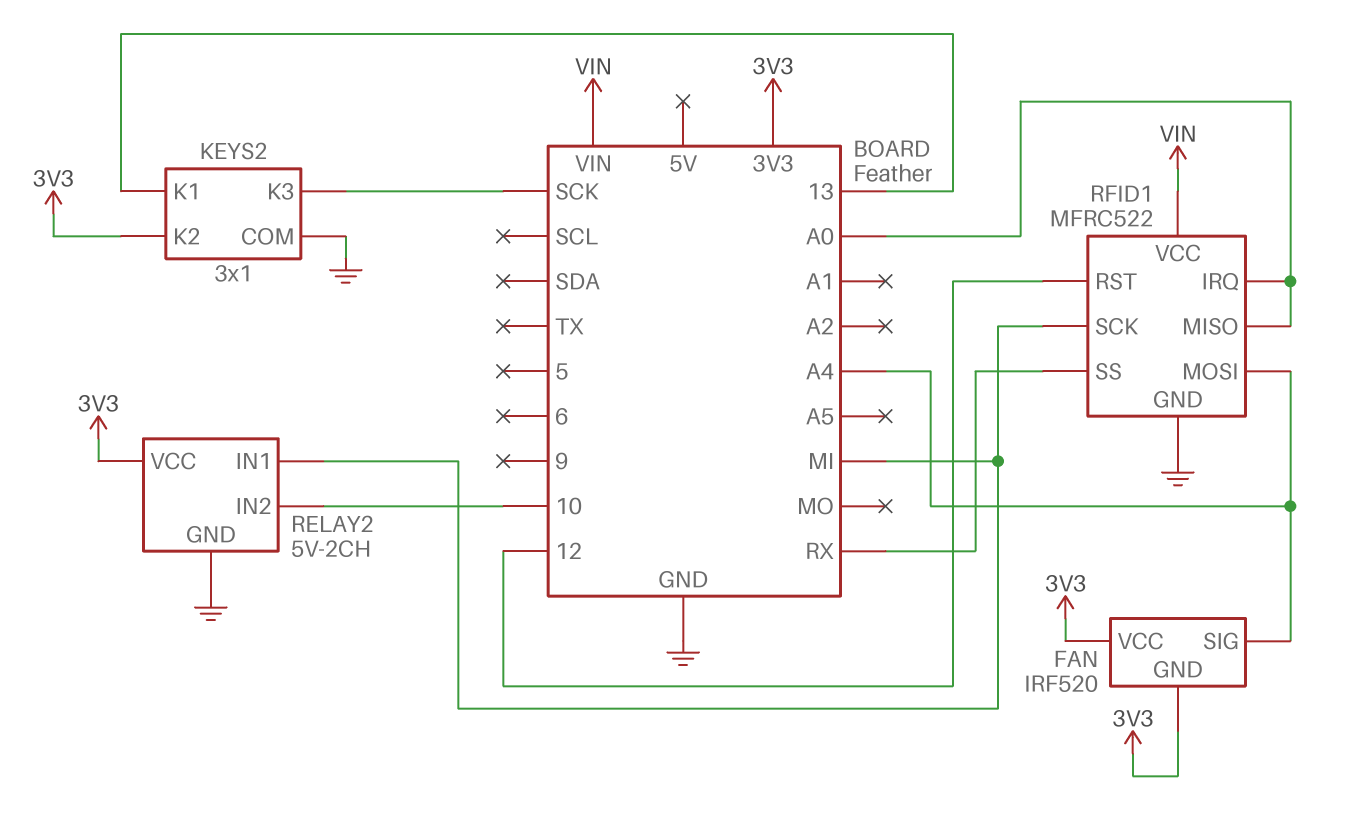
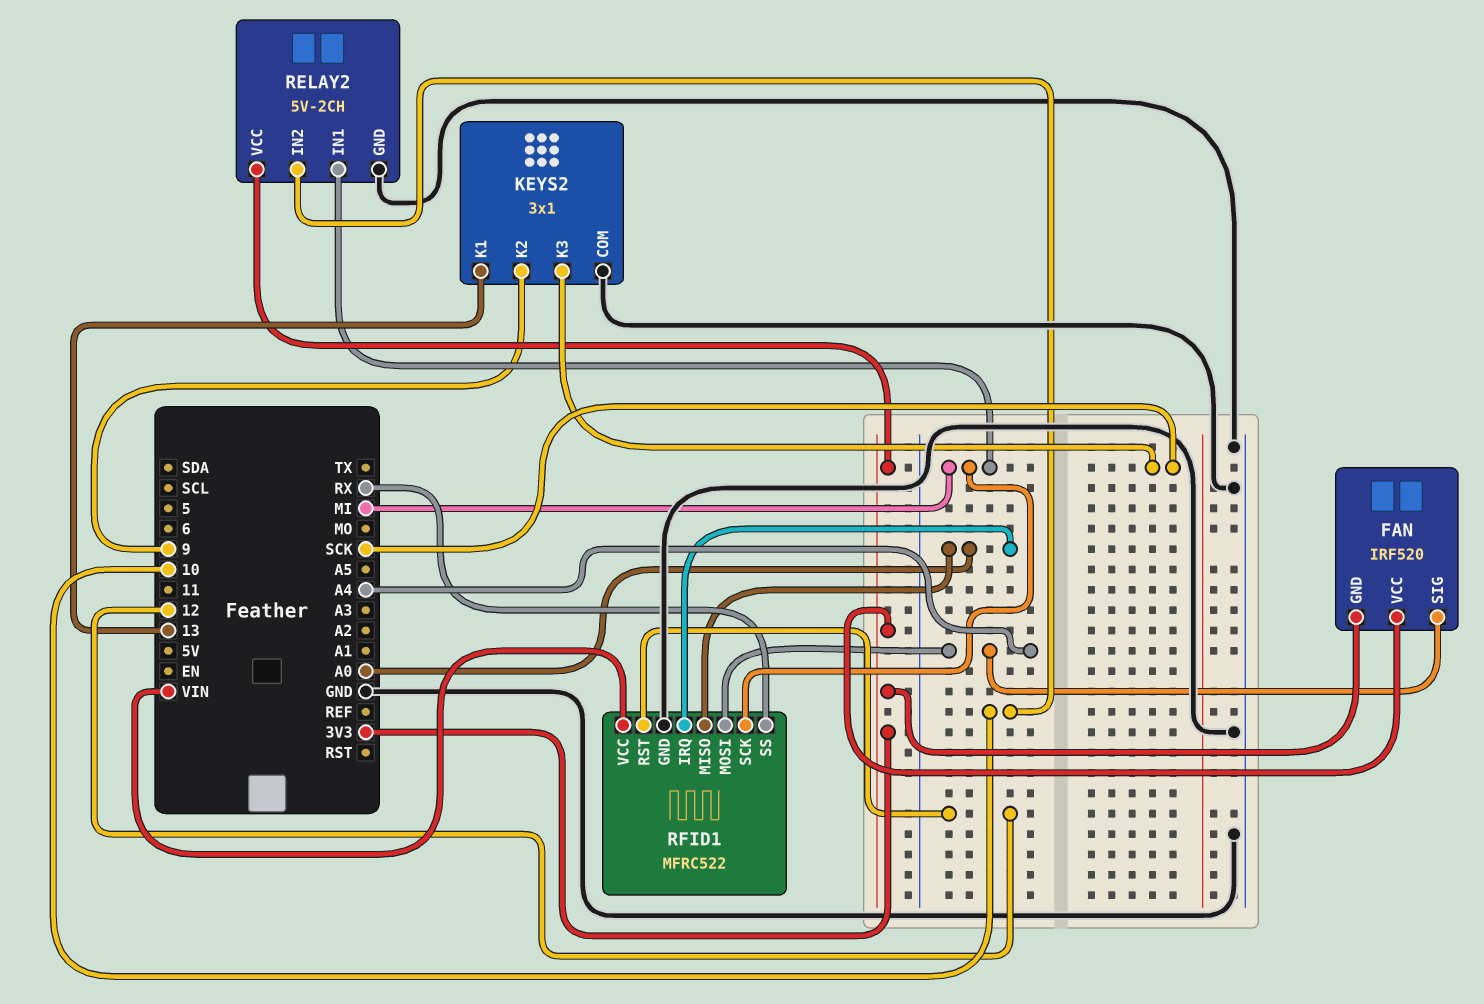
KEYS2 pin K2: 3V3 -> 9

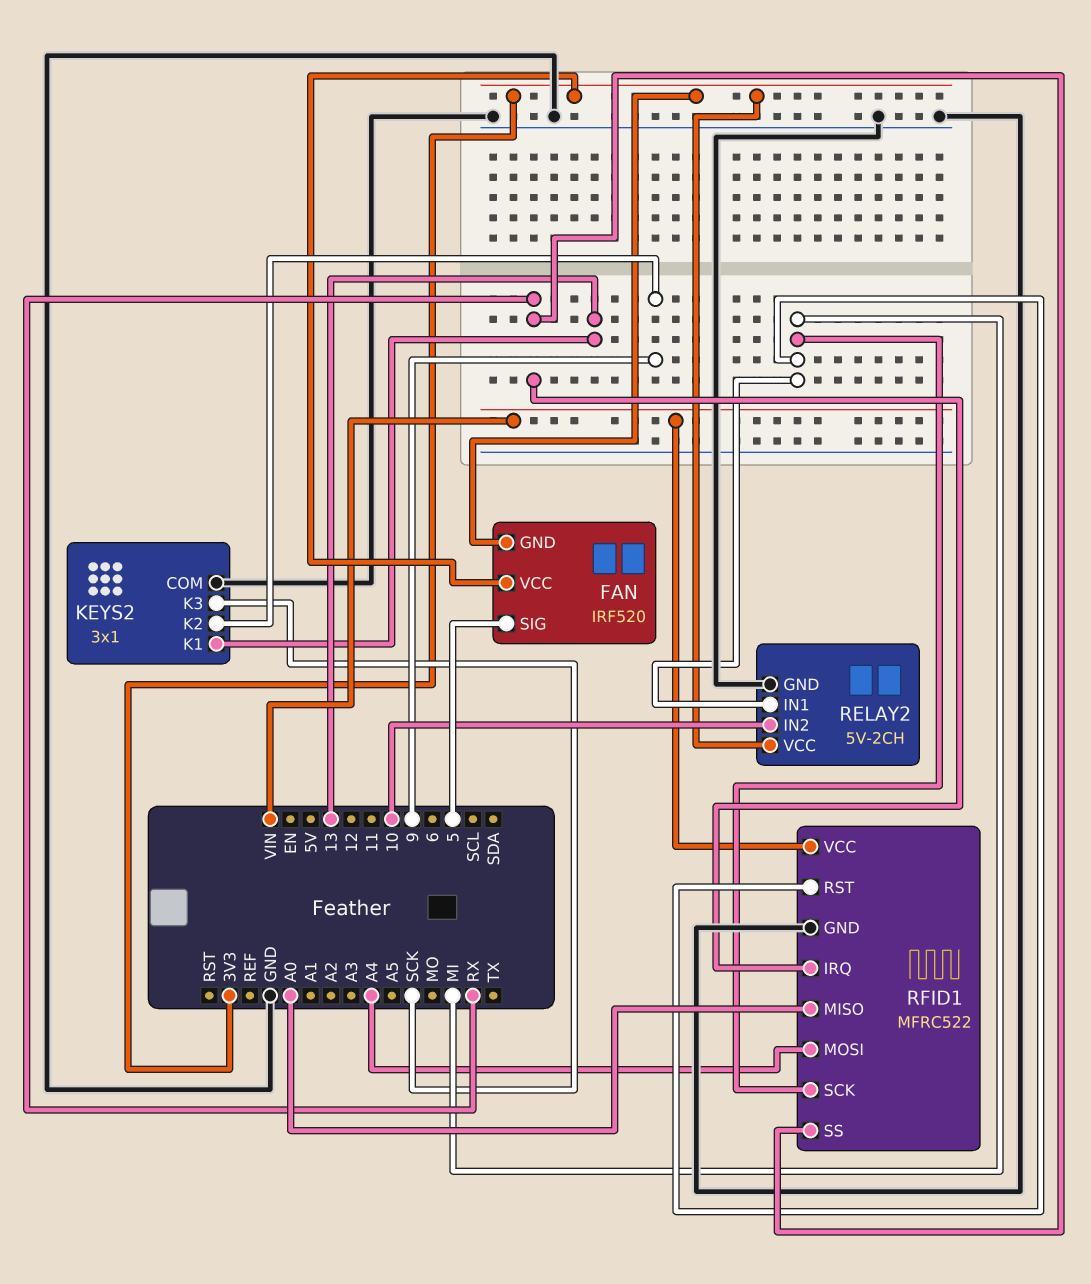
FAN pin SIG: A4 -> 5
RFID1 pin IRQ: A0 -> RX
RFID1 pin RST: 12 -> MI

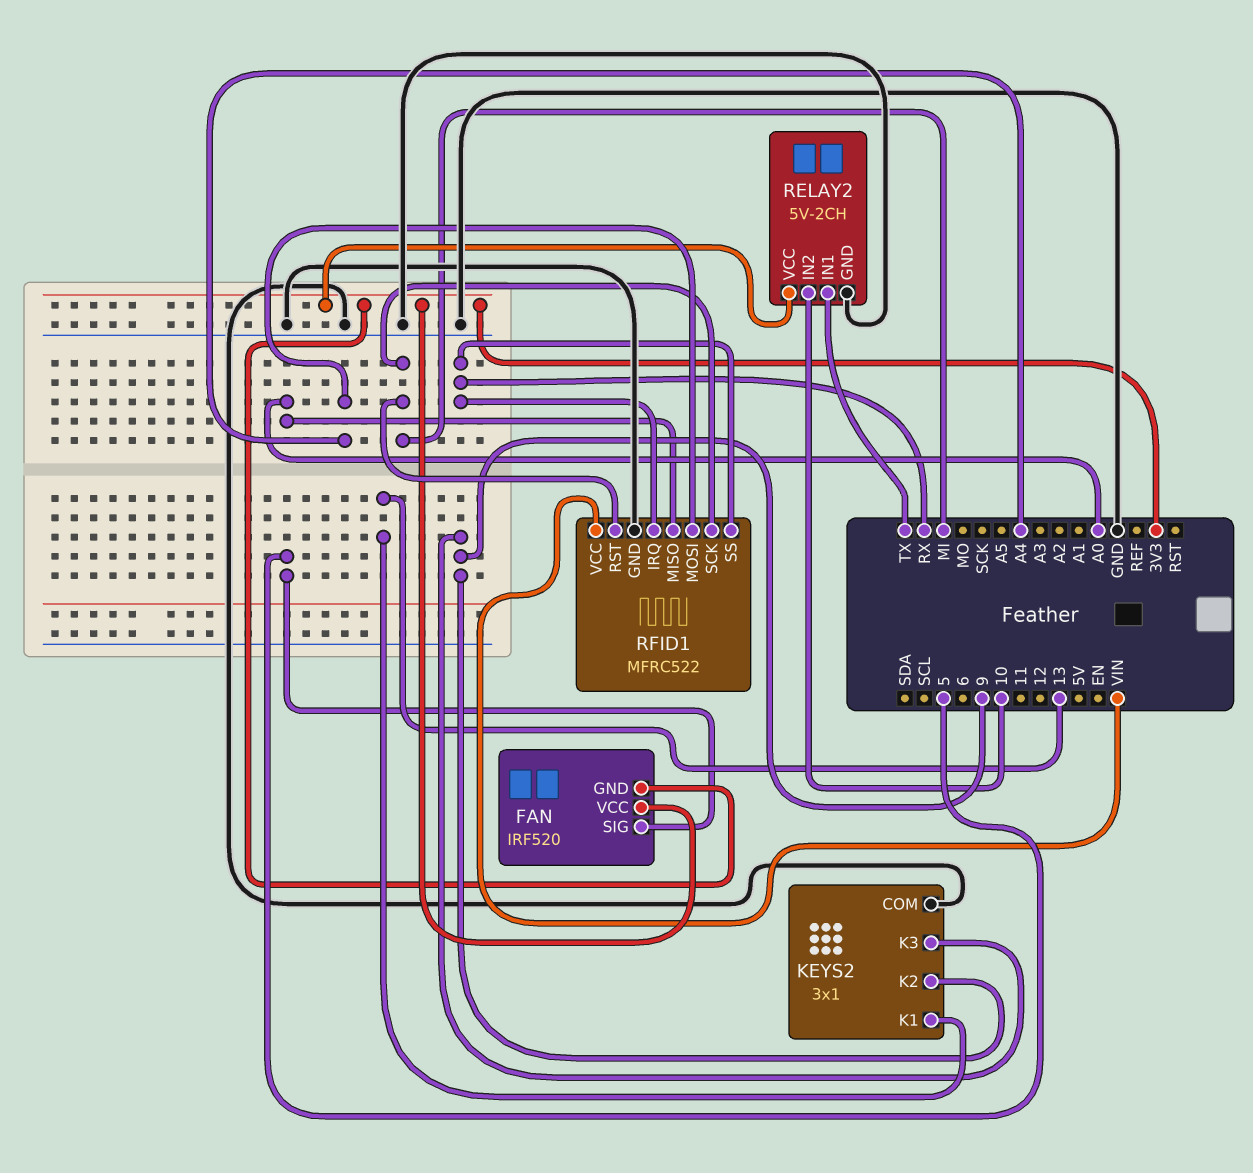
KEYS2 pin K3: SCK -> 9
RELAY2 pin IN1: MI -> TX

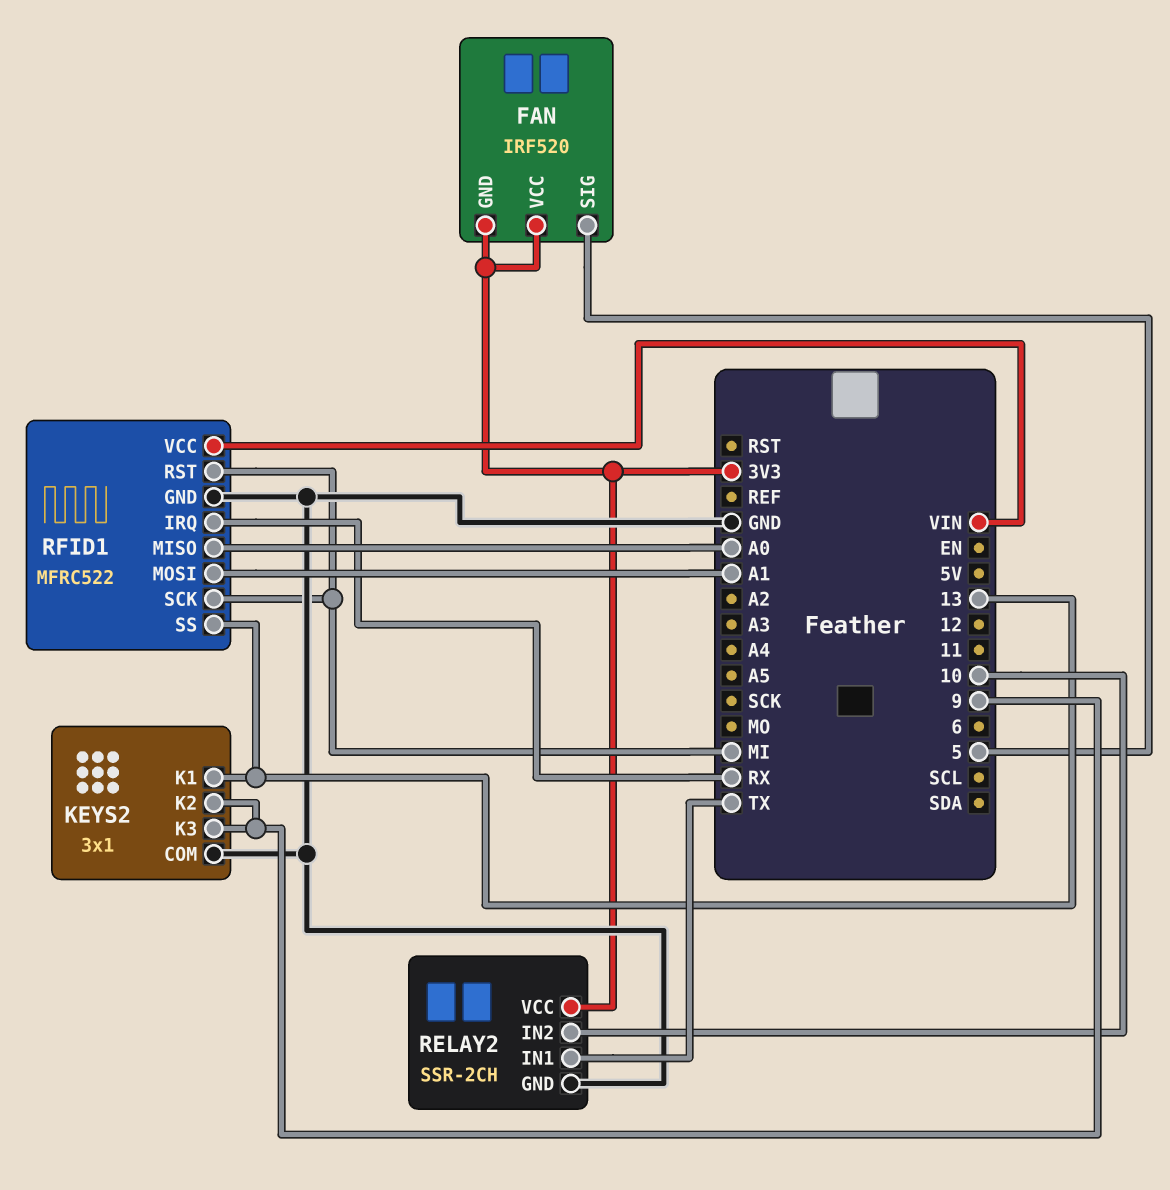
RELAY2: 5V-2CH -> SSR-2CH
RFID1 pin MOSI: A4 -> A1
RFID1 pin SS: RX -> 13

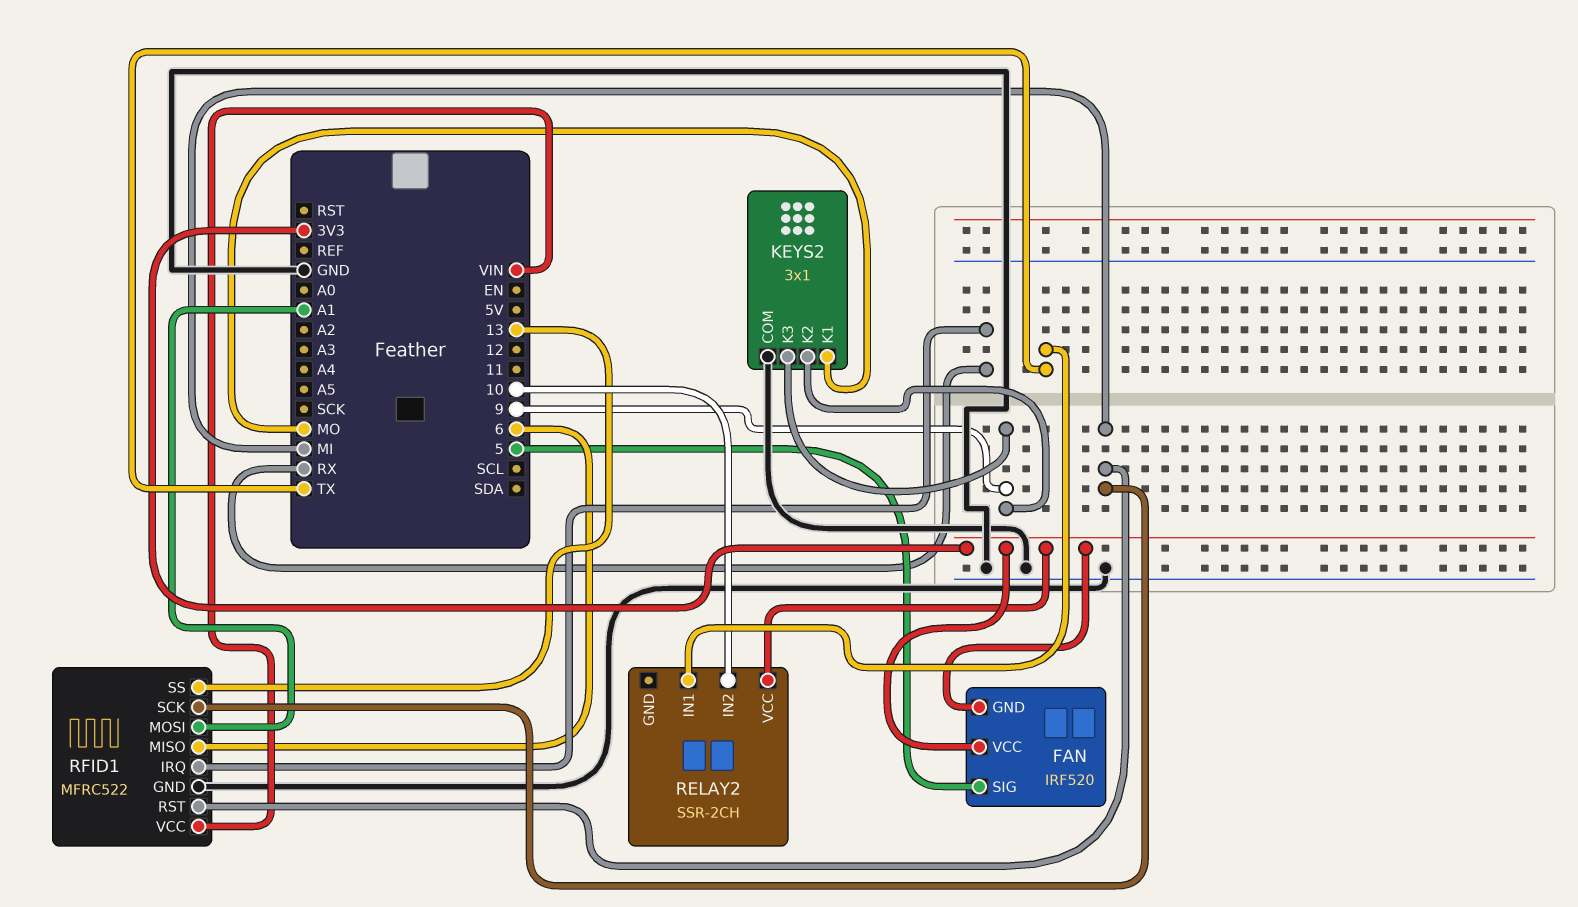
KEYS2 pin K1: 13 -> MO
RELAY2 pin GND: GND -> none
RFID1 pin MISO: A0 -> 6

